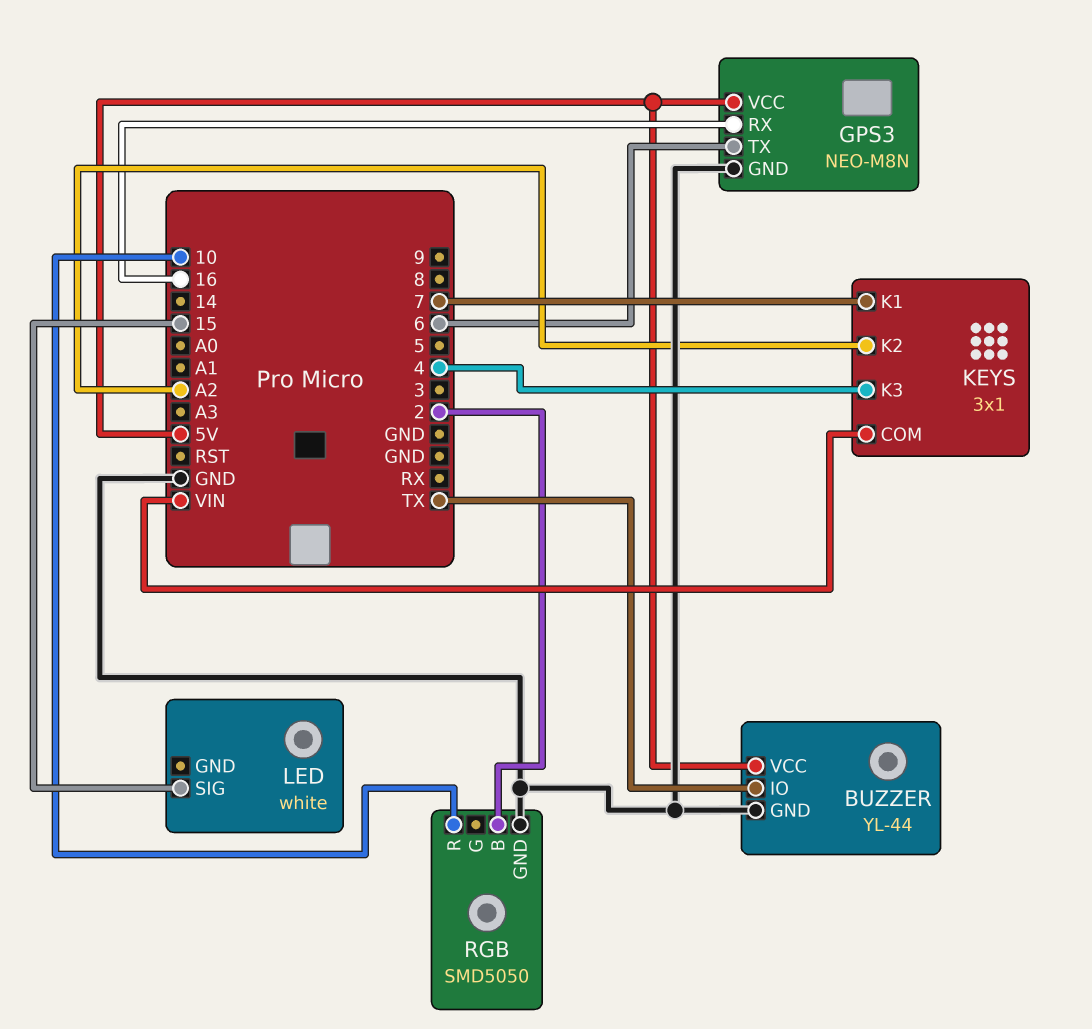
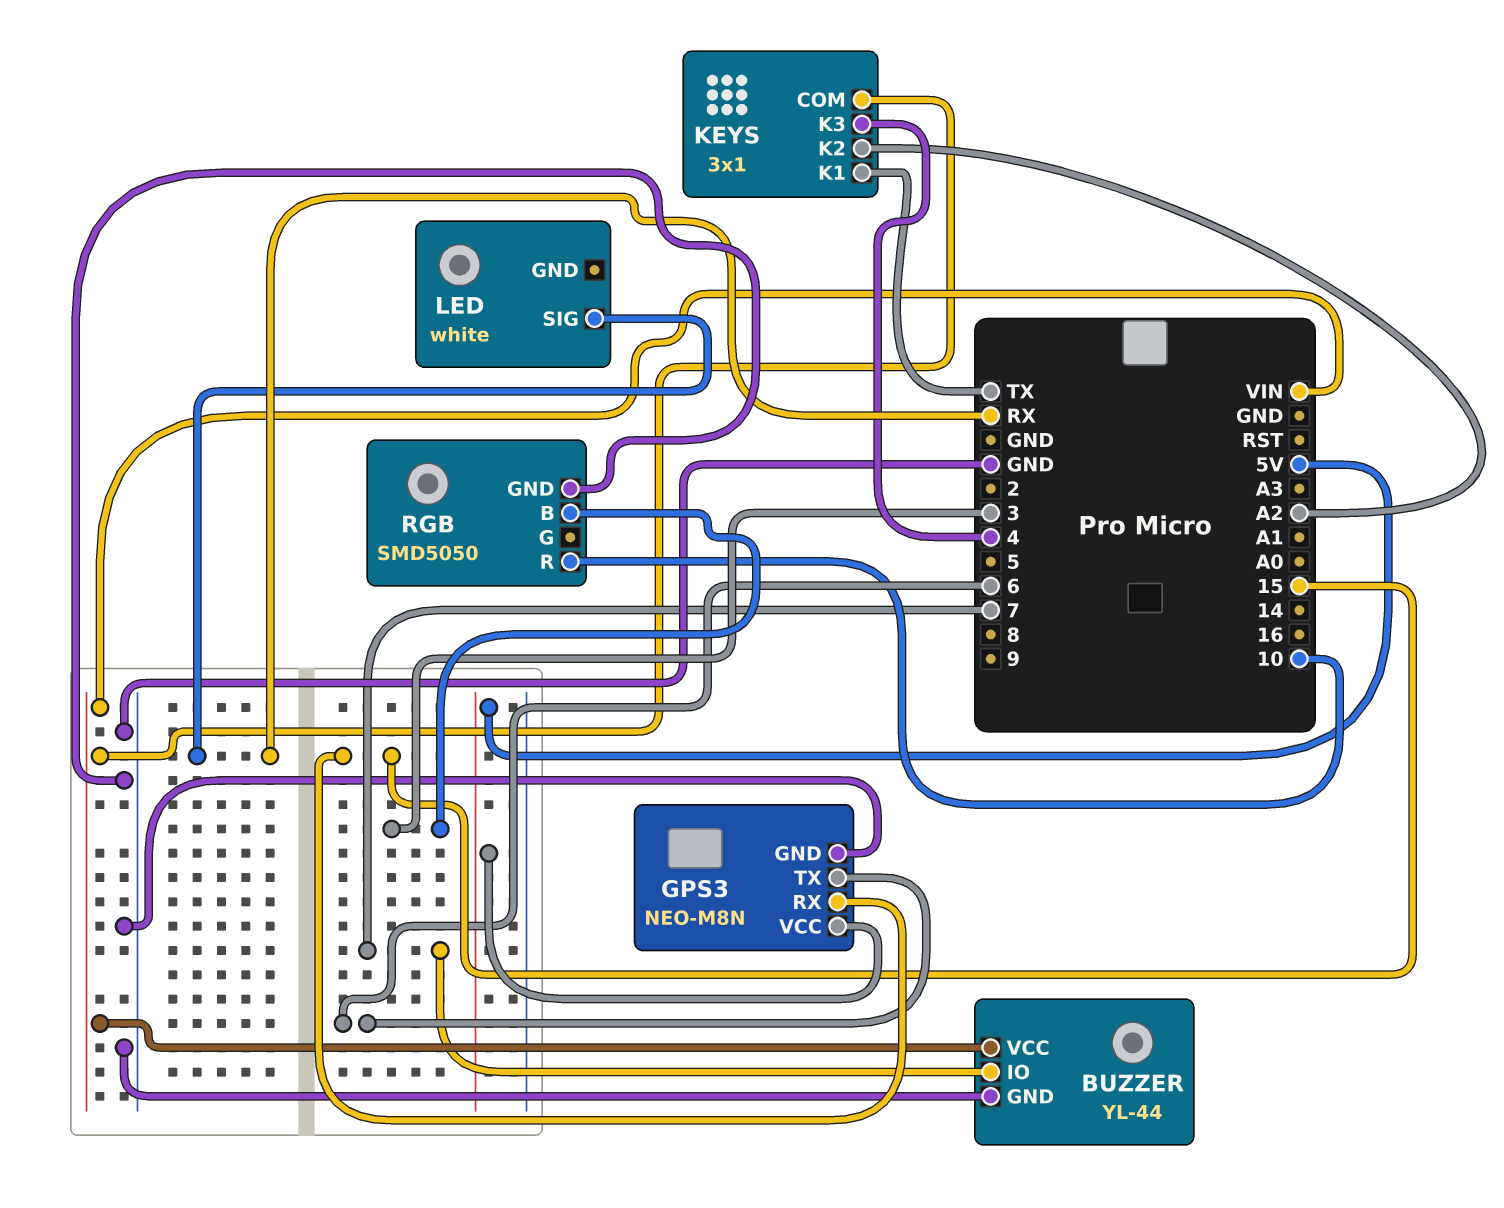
BUZZER pin IO: TX -> 7
BUZZER pin VCC: 5V -> VIN
GPS3 pin RX: 16 -> 15
KEYS pin K1: 7 -> TX
LED pin SIG: 15 -> RX
RGB pin B: 2 -> 3

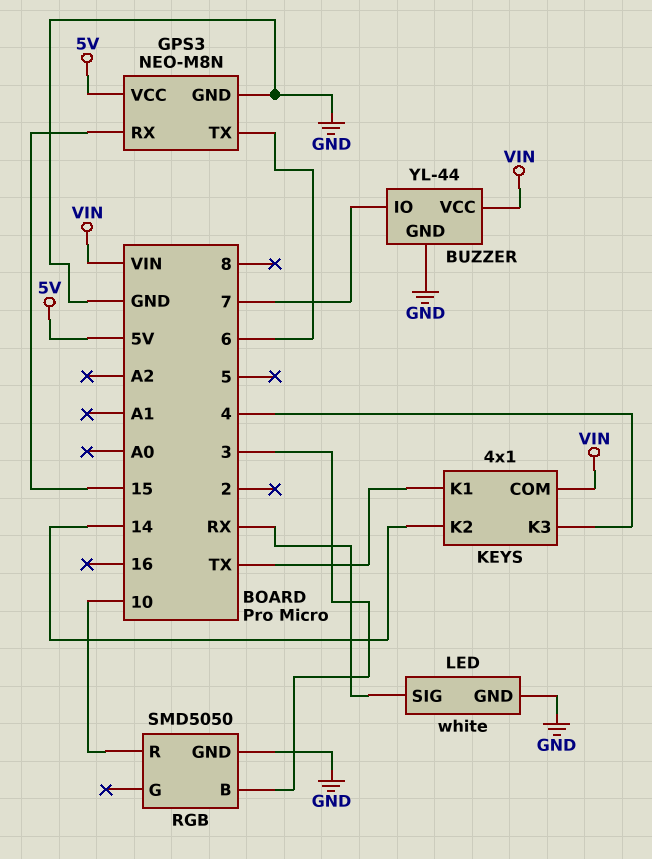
KEYS: 3x1 -> 4x1
KEYS pin K2: A2 -> 14
LED pin GND: none -> GND

